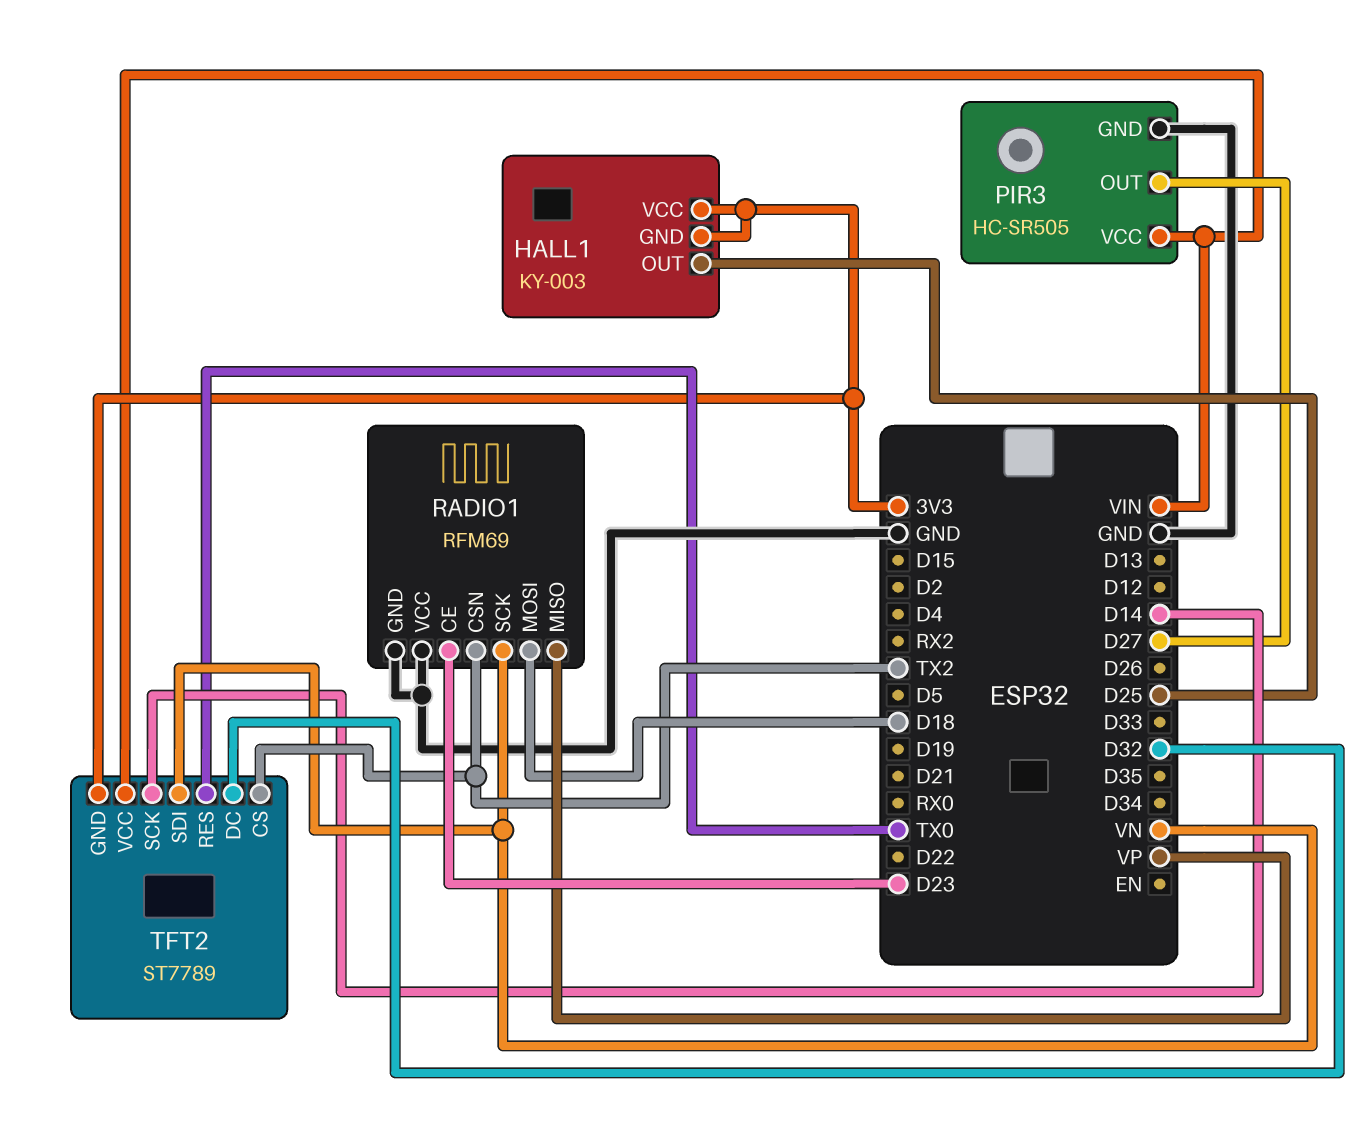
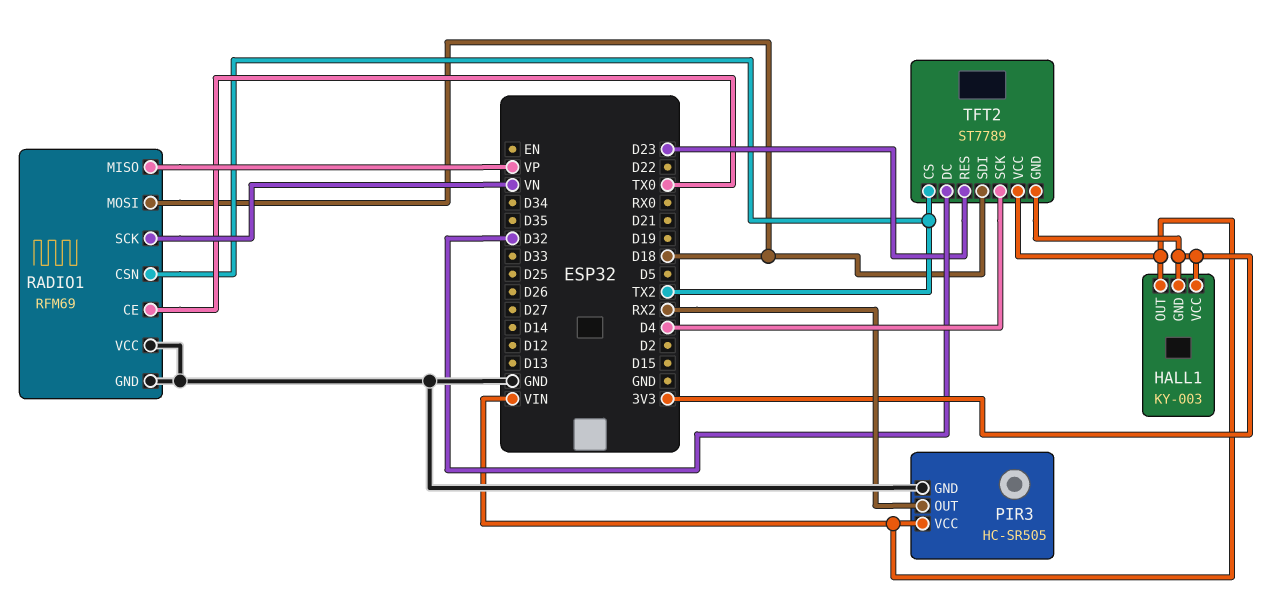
HALL1 pin OUT: D25 -> VIN
PIR3 pin OUT: D27 -> RX2
RADIO1 pin CE: D23 -> TX0
TFT2 pin RES: TX0 -> D23
TFT2 pin SCK: D14 -> D4
TFT2 pin SDI: VN -> D18

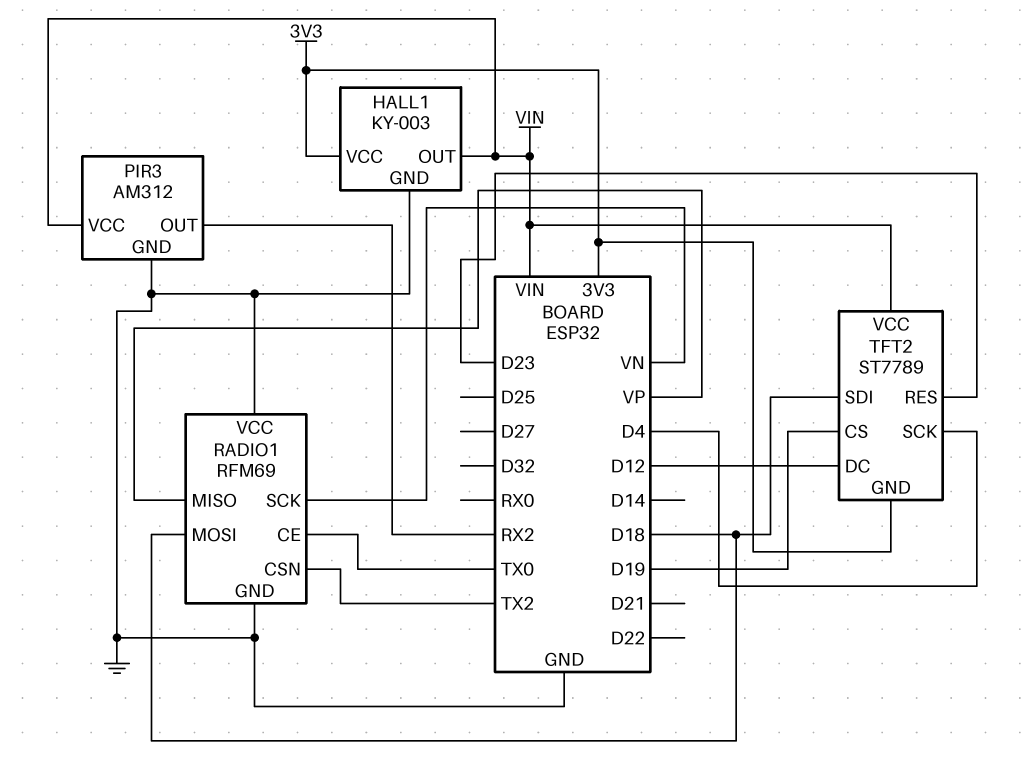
HALL1 pin GND: 3V3 -> GND
PIR3: HC-SR505 -> AM312
TFT2 pin CS: TX2 -> D19
TFT2 pin DC: D32 -> D12

